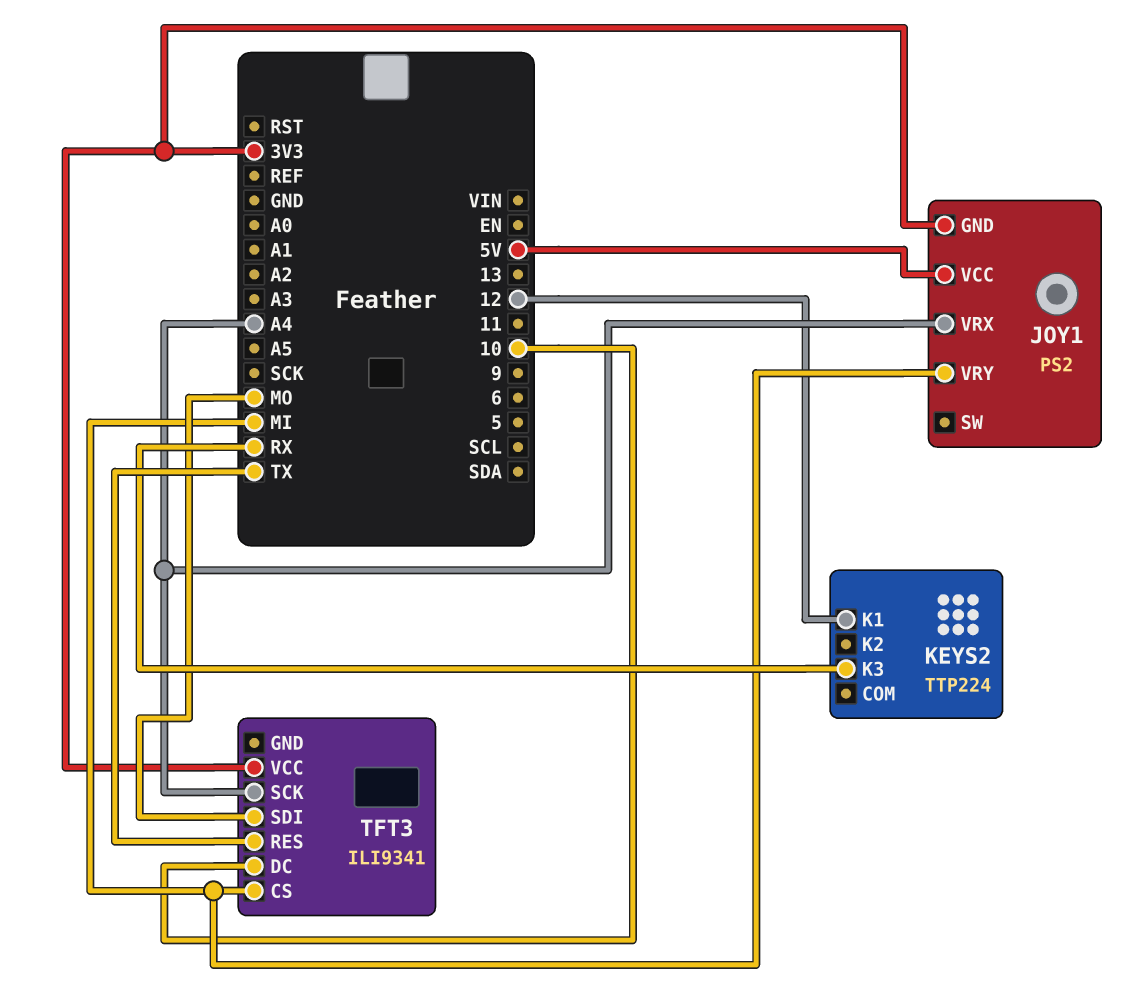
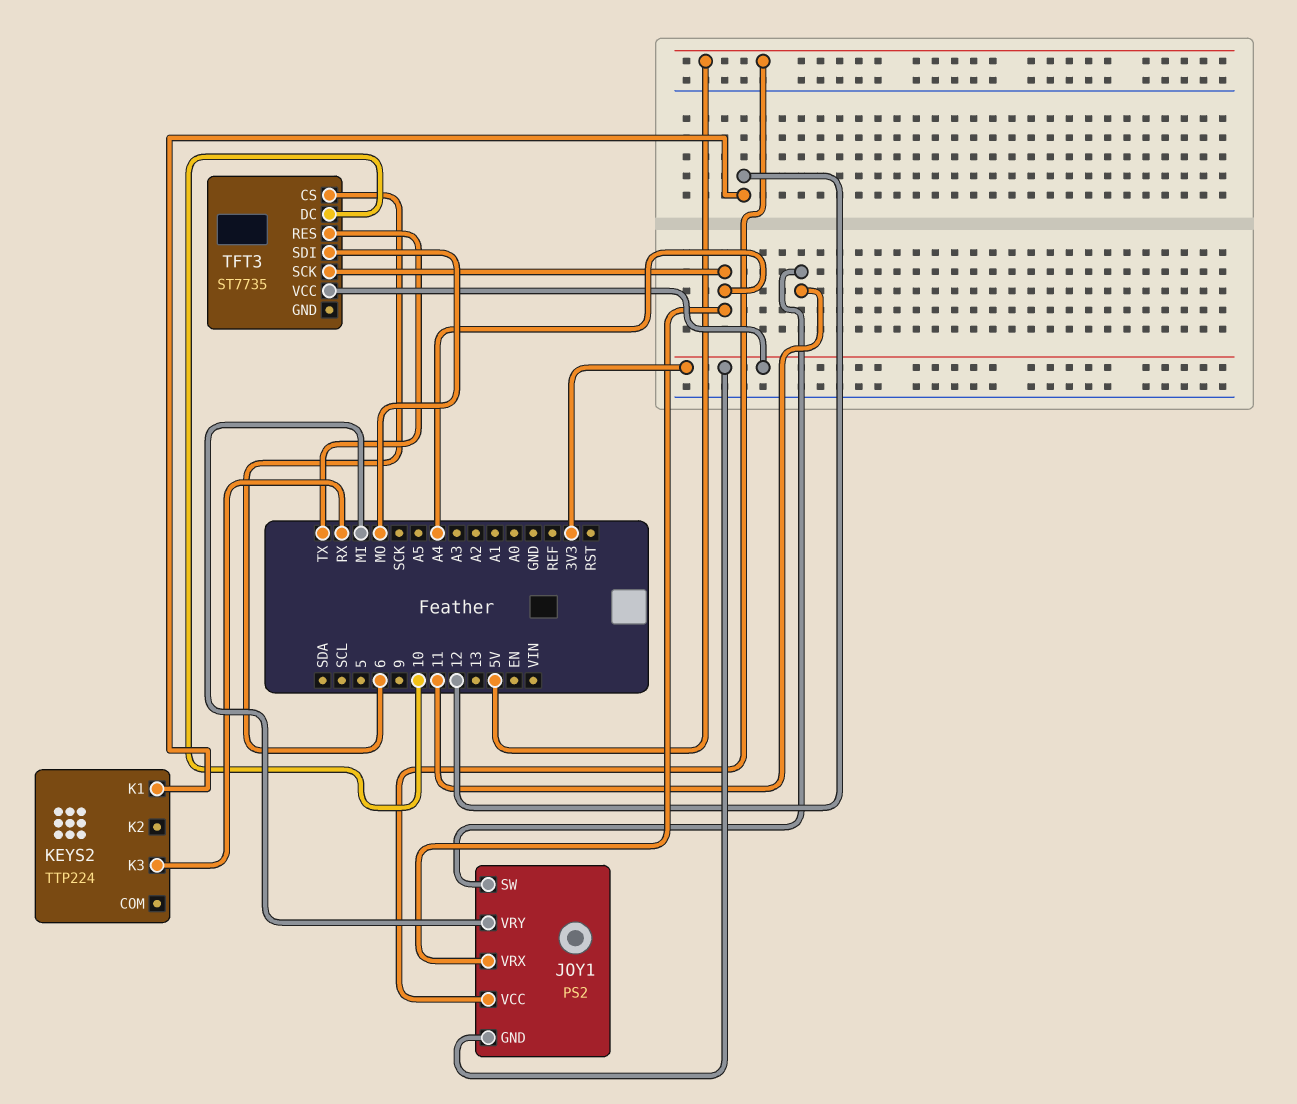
JOY1 pin SW: none -> 11
TFT3: ILI9341 -> ST7735
TFT3 pin CS: MI -> 6

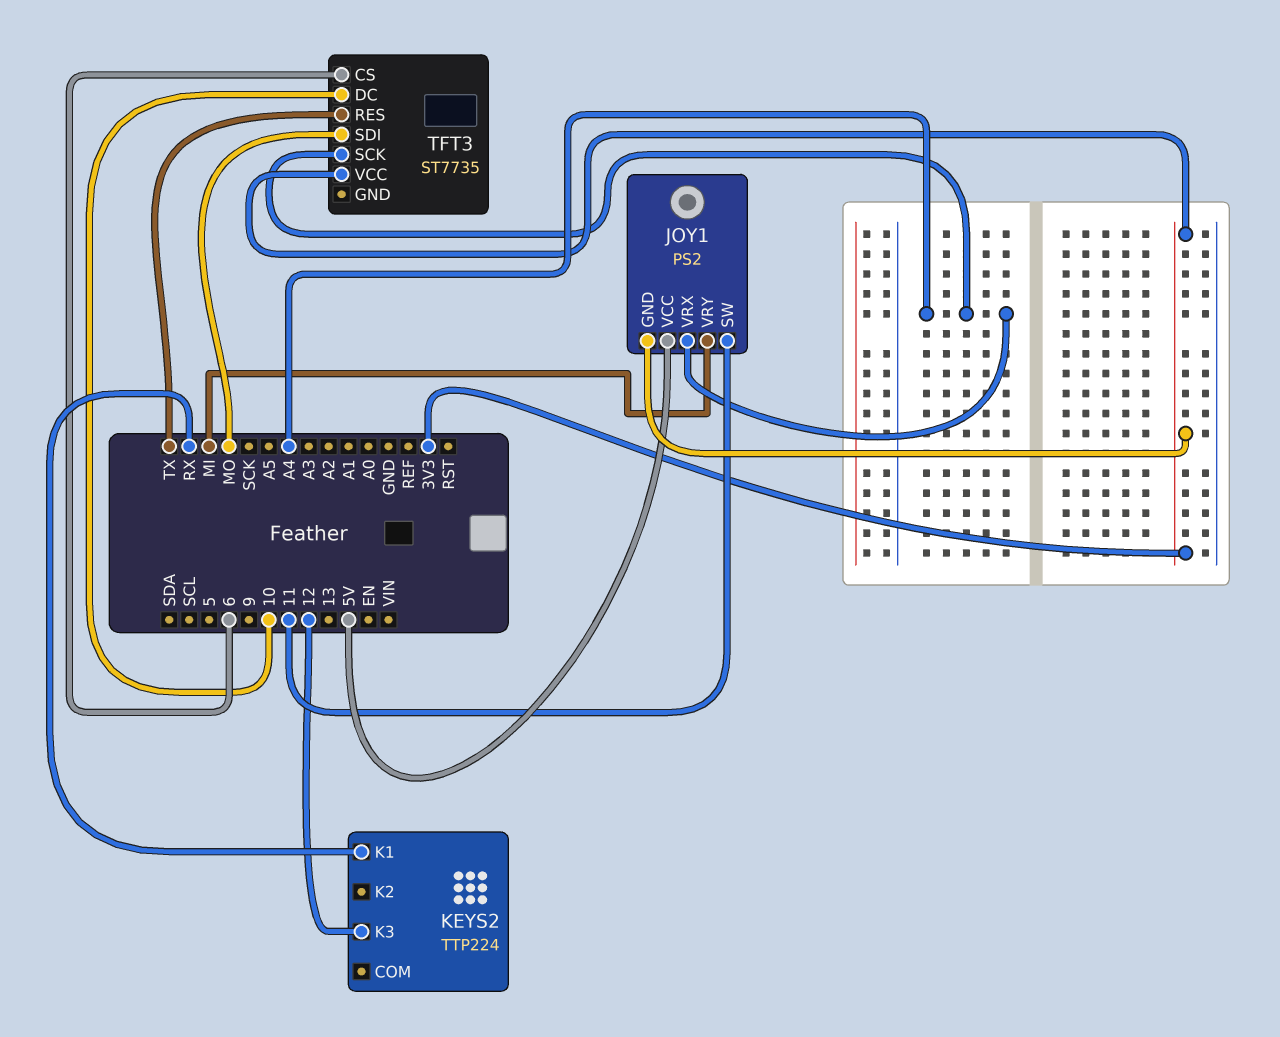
KEYS2 pin K1: 12 -> RX
KEYS2 pin K3: RX -> 12

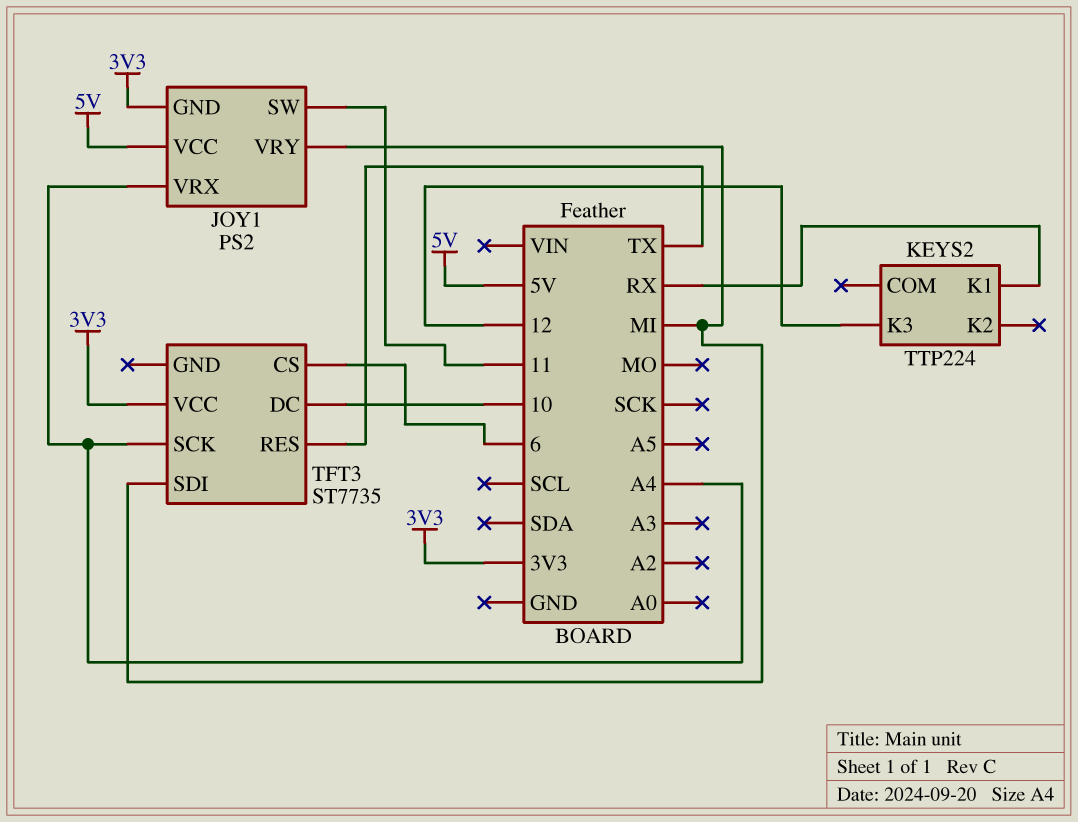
TFT3 pin SDI: MO -> MI

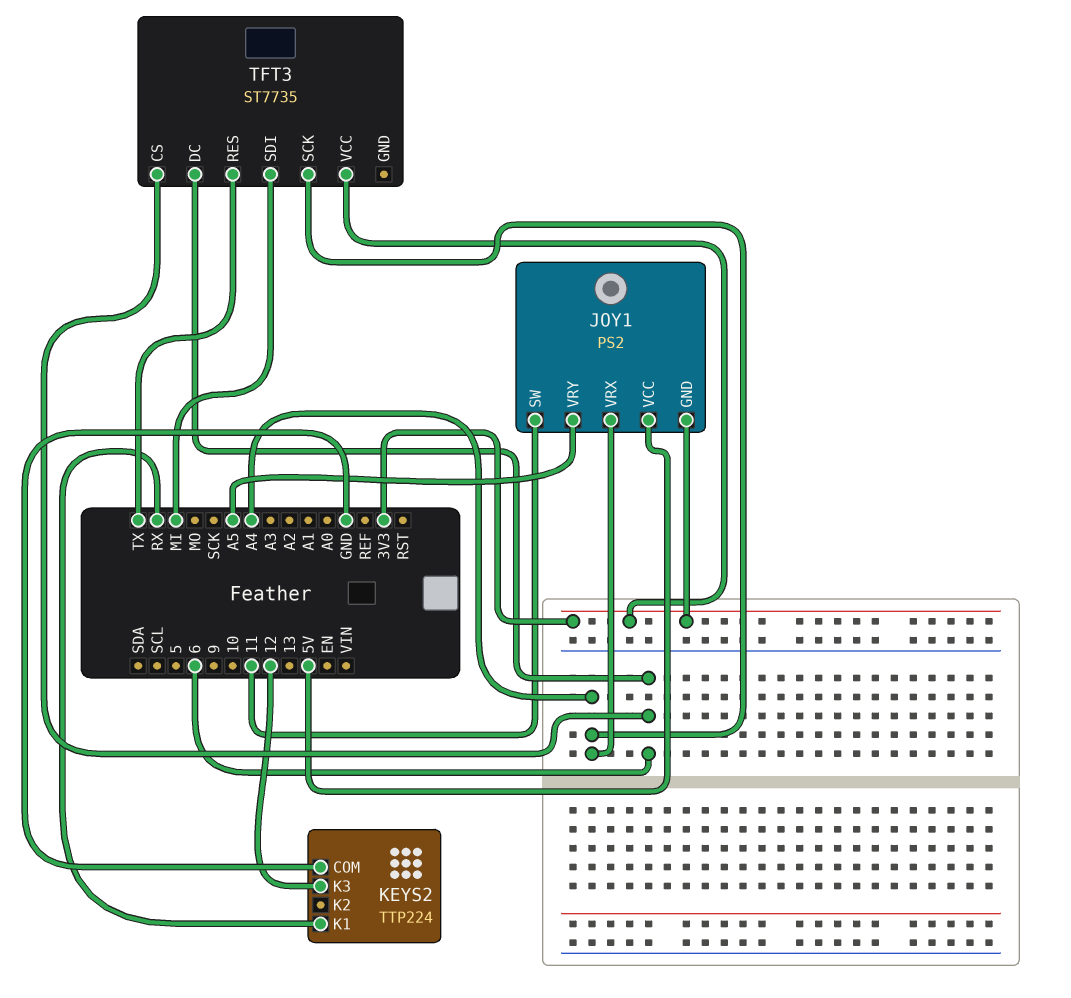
JOY1 pin VRY: MI -> A5
KEYS2 pin COM: none -> GND
TFT3 pin DC: 10 -> 6

